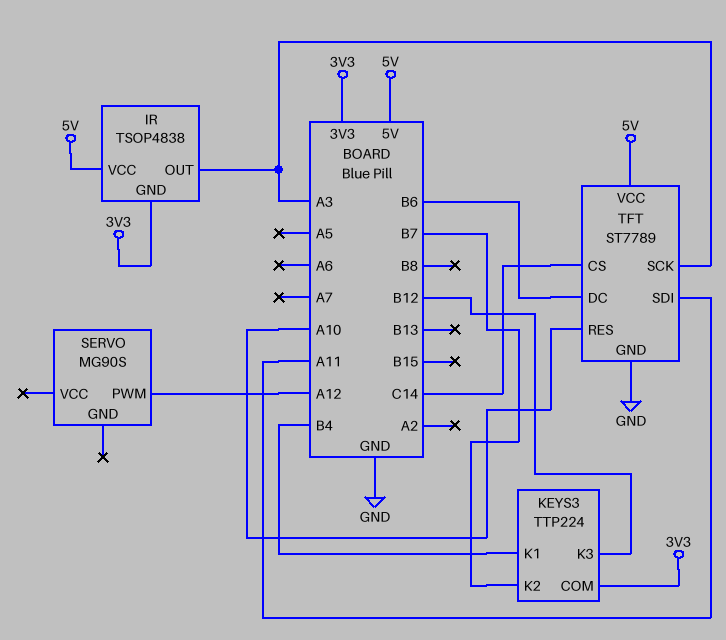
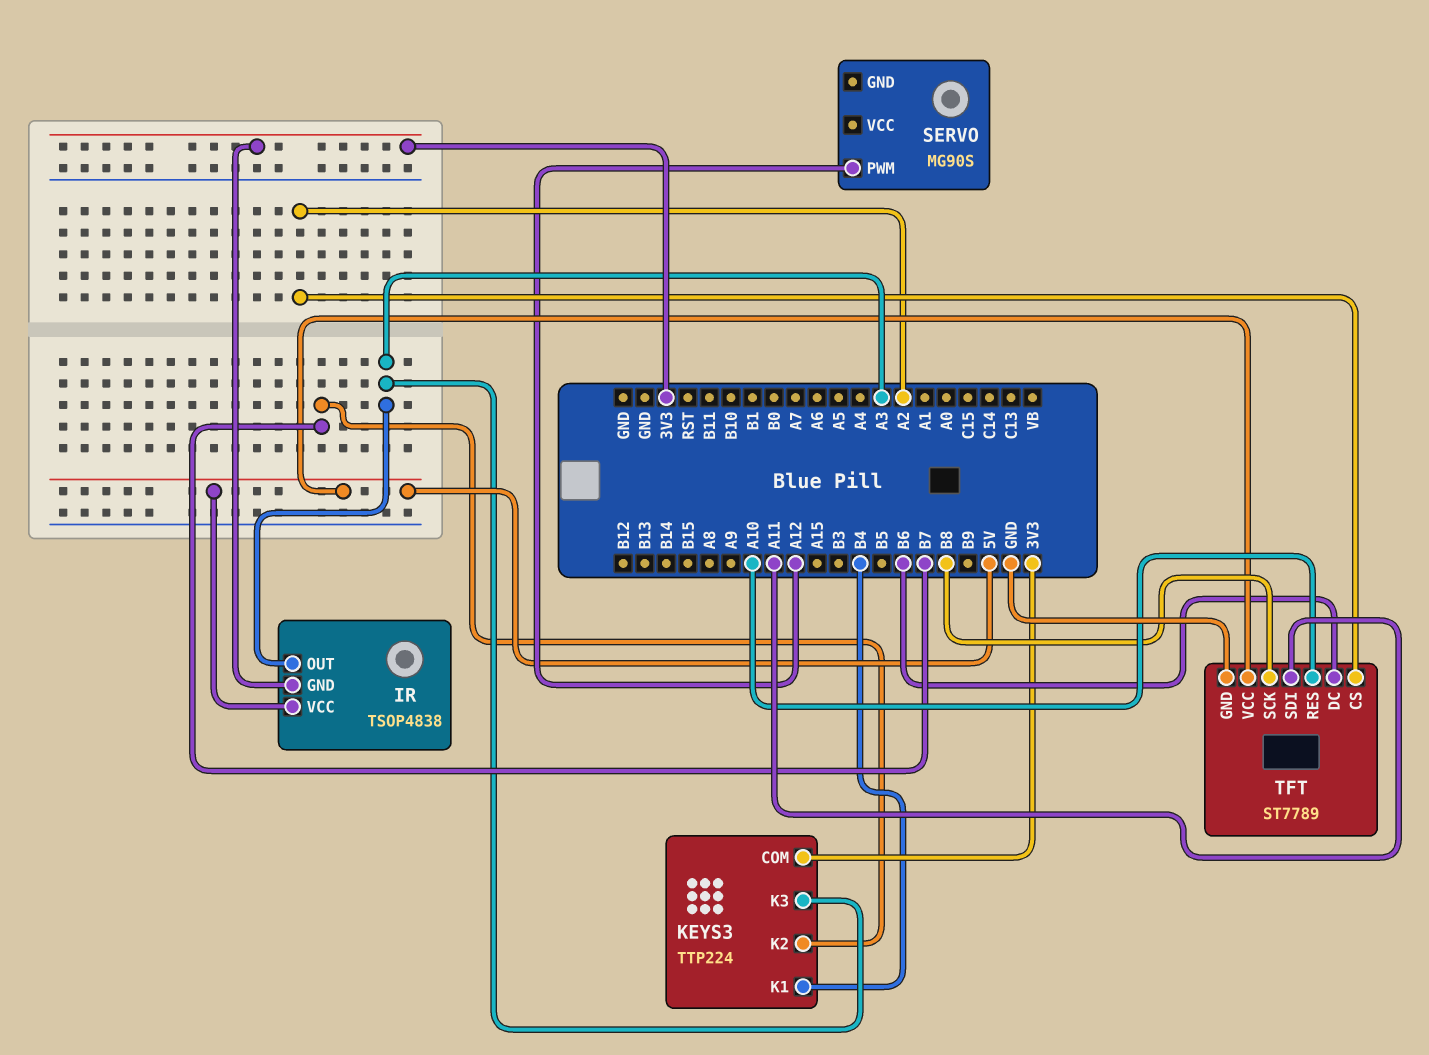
KEYS3 pin K3: B12 -> A3
TFT pin CS: C14 -> A2
TFT pin SCK: A3 -> B8

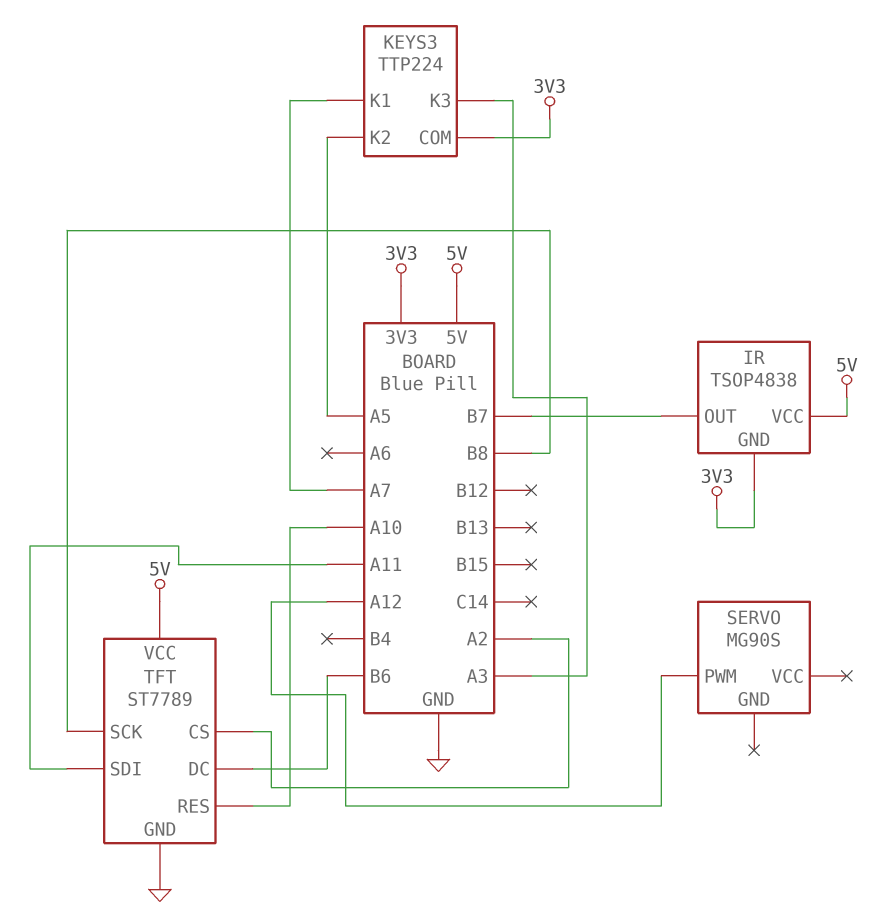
IR pin OUT: A3 -> B7
KEYS3 pin K1: B4 -> A7
KEYS3 pin K2: B7 -> A5

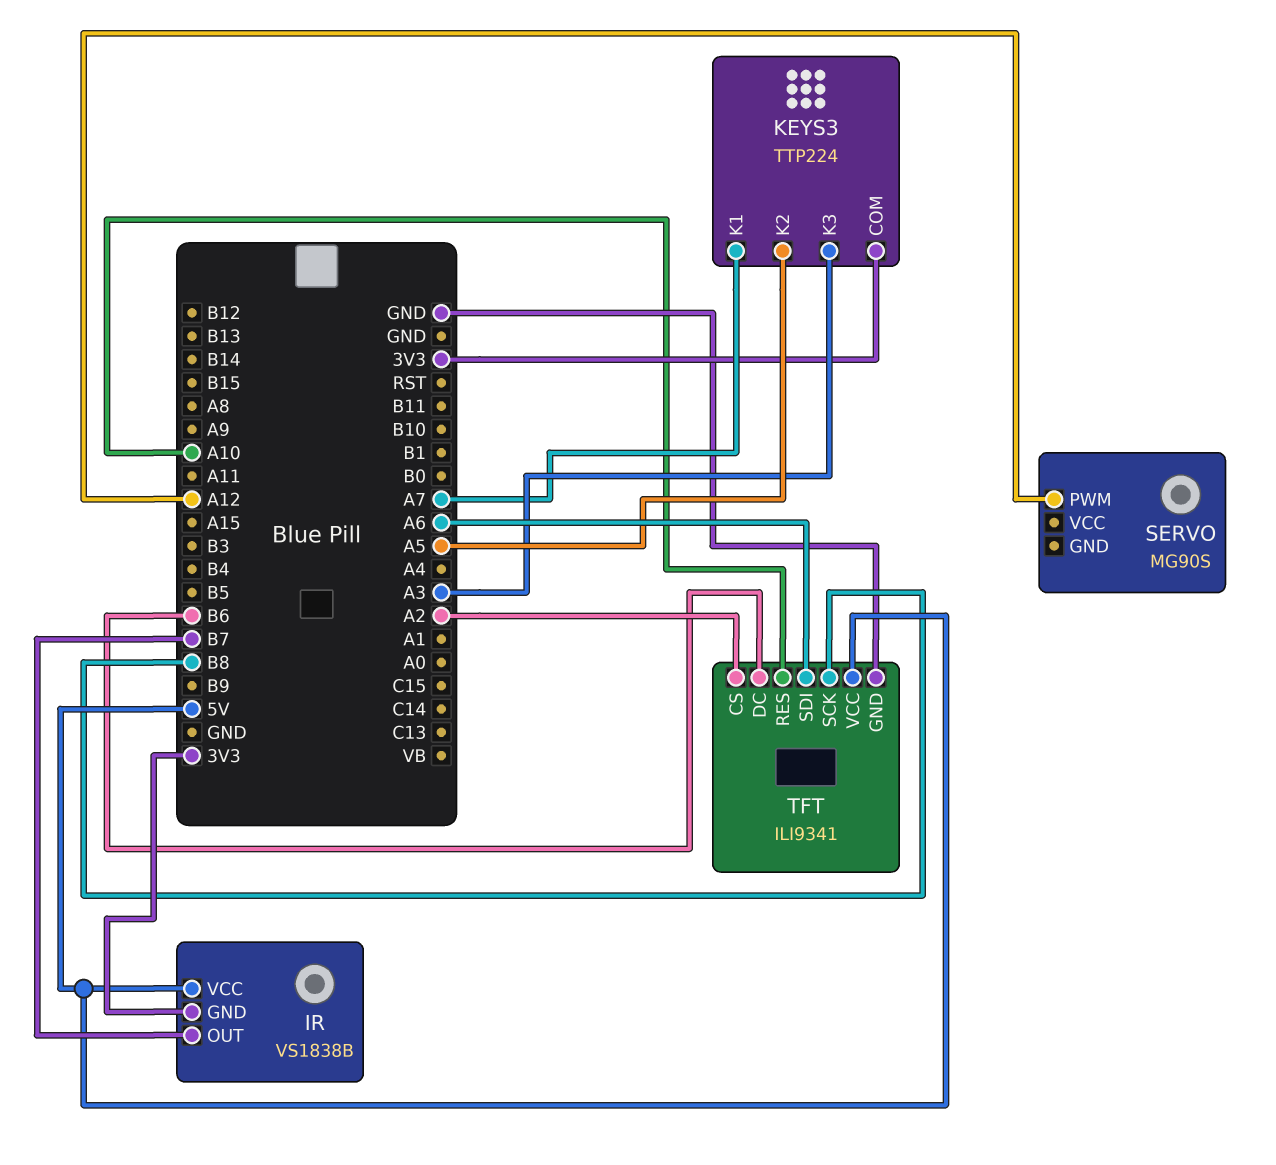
IR: TSOP4838 -> VS1838B
TFT: ST7789 -> ILI9341
TFT pin SDI: A11 -> A6

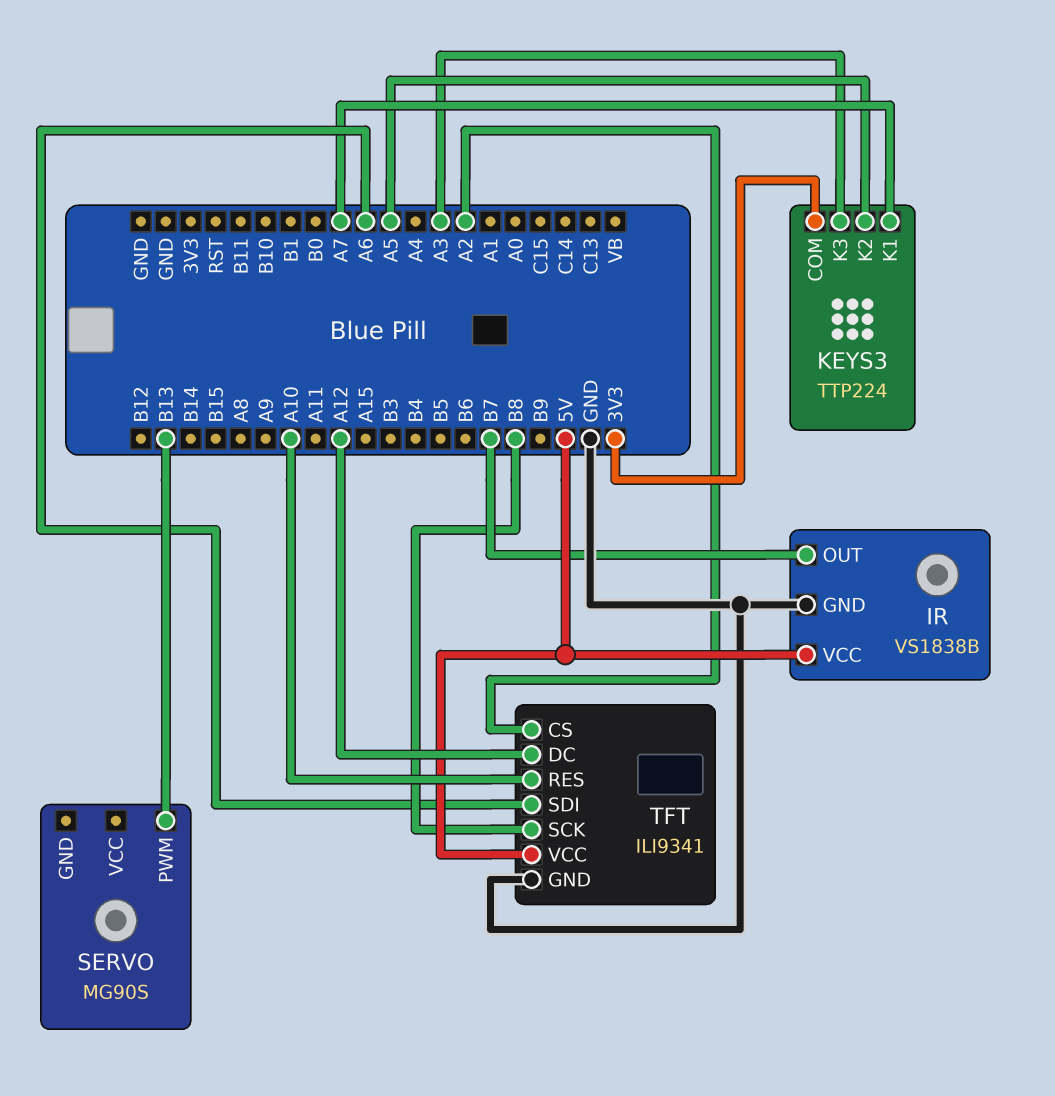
IR pin GND: 3V3 -> GND
SERVO pin PWM: A12 -> B13
TFT pin DC: B6 -> A12

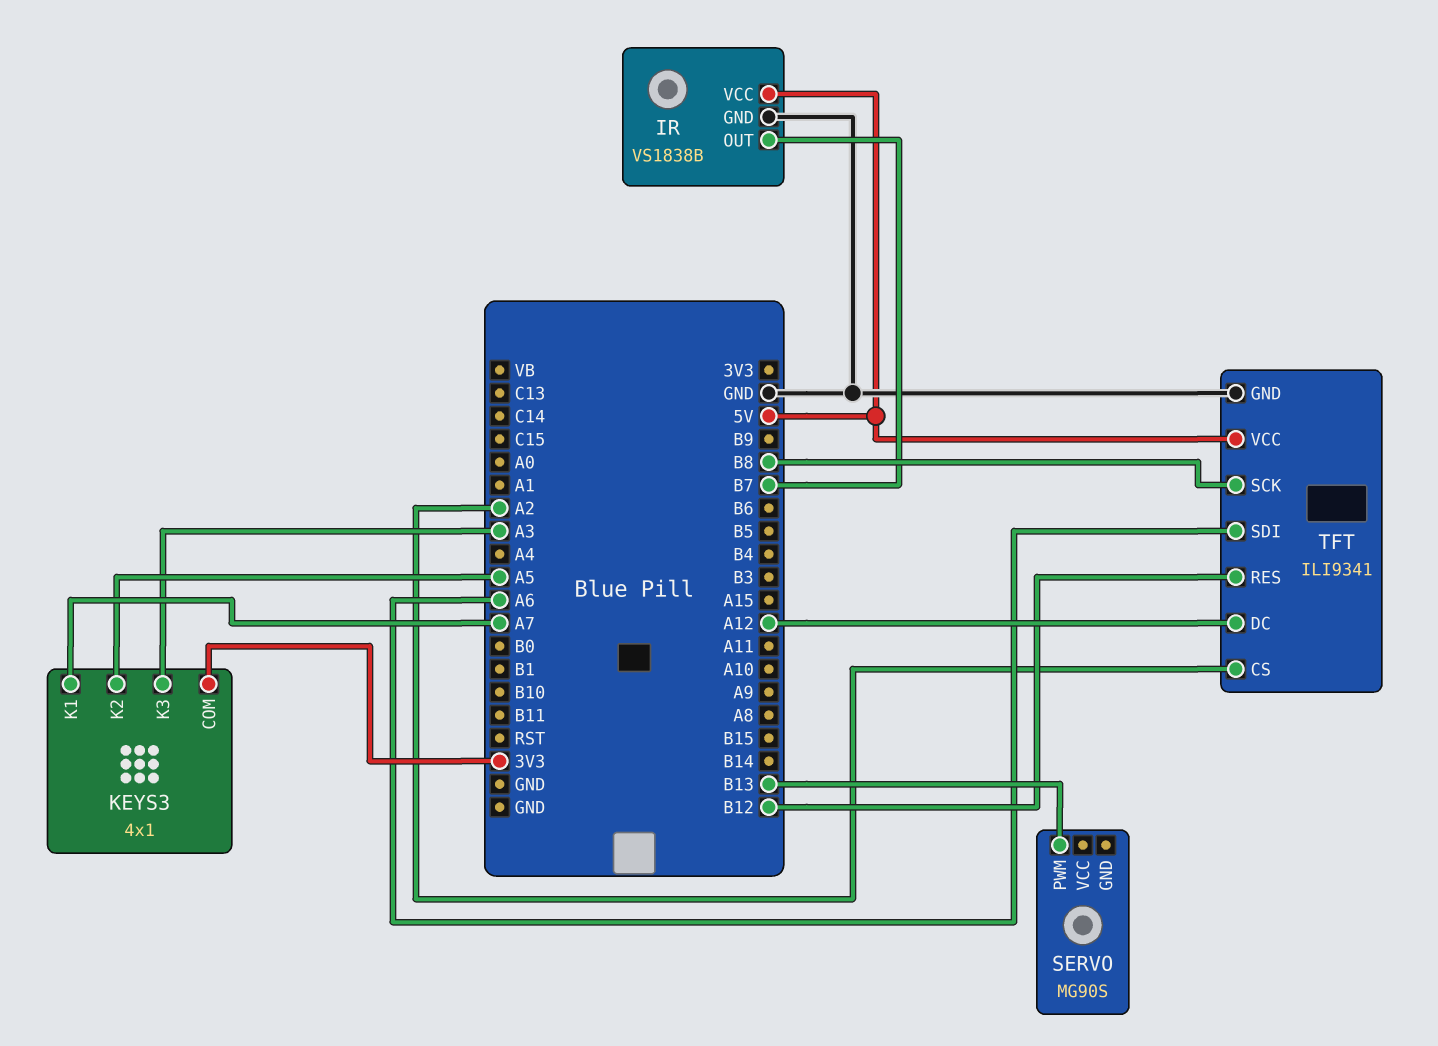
KEYS3: TTP224 -> 4x1
TFT pin RES: A10 -> B12

